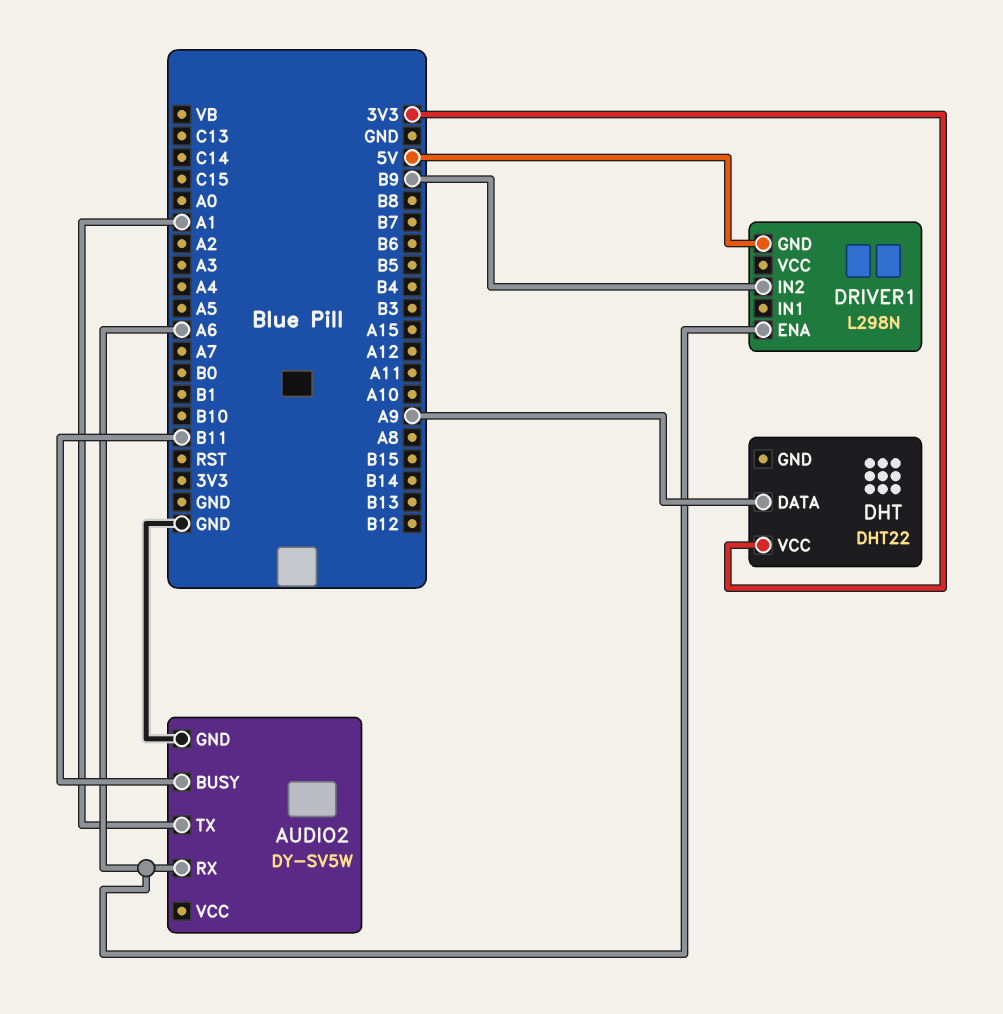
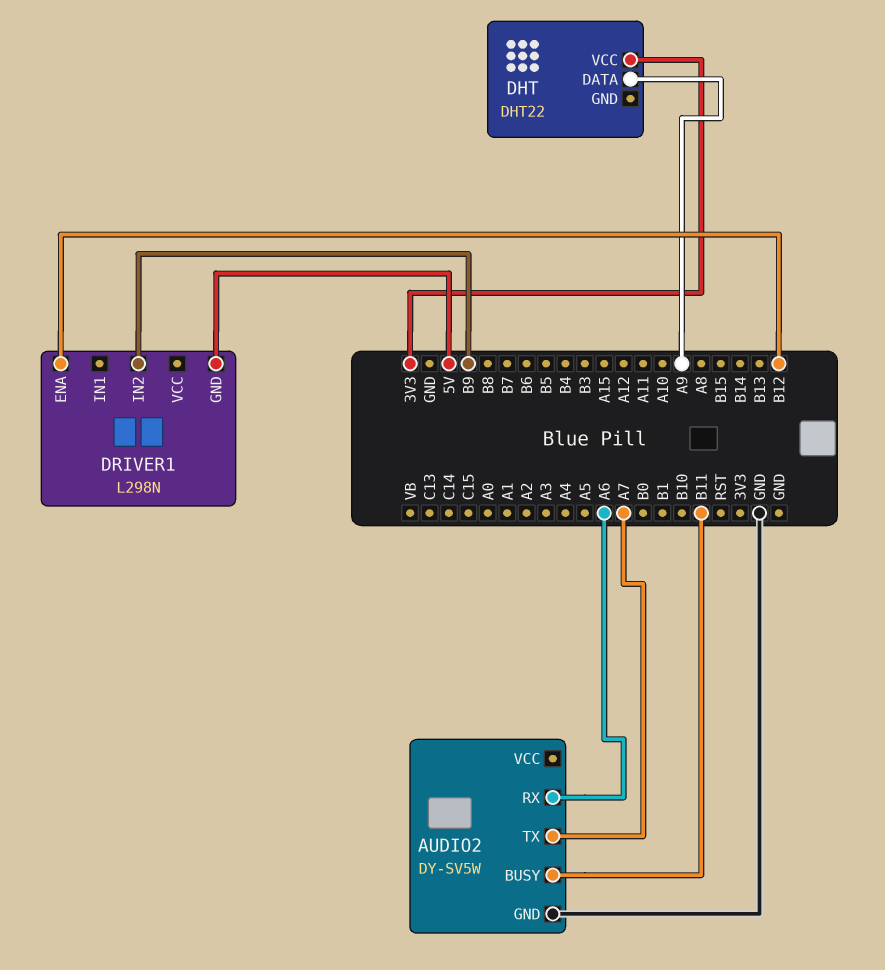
AUDIO2 pin TX: A1 -> A7
DRIVER1 pin ENA: A6 -> B12

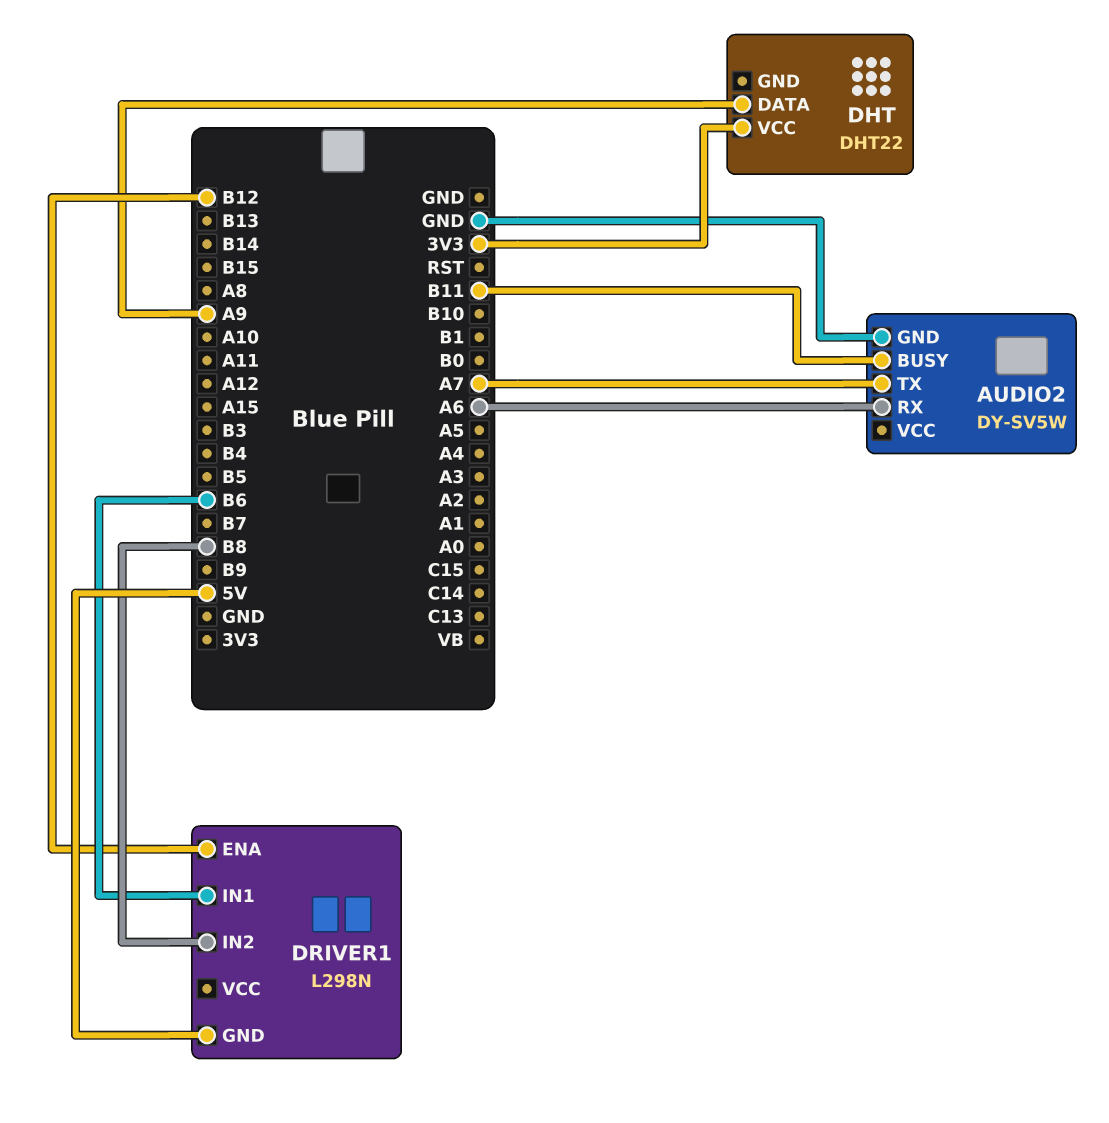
DRIVER1 pin IN1: none -> B6
DRIVER1 pin IN2: B9 -> B8

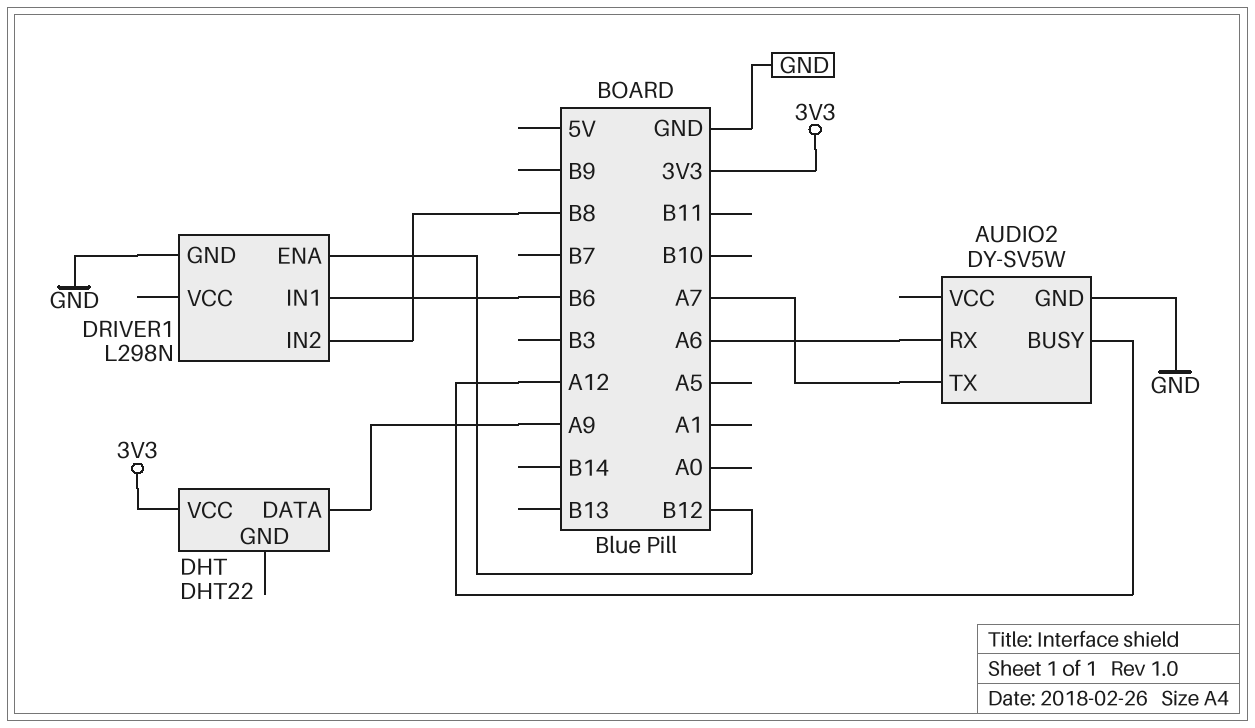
AUDIO2 pin BUSY: B11 -> A12
DRIVER1 pin GND: 5V -> GND

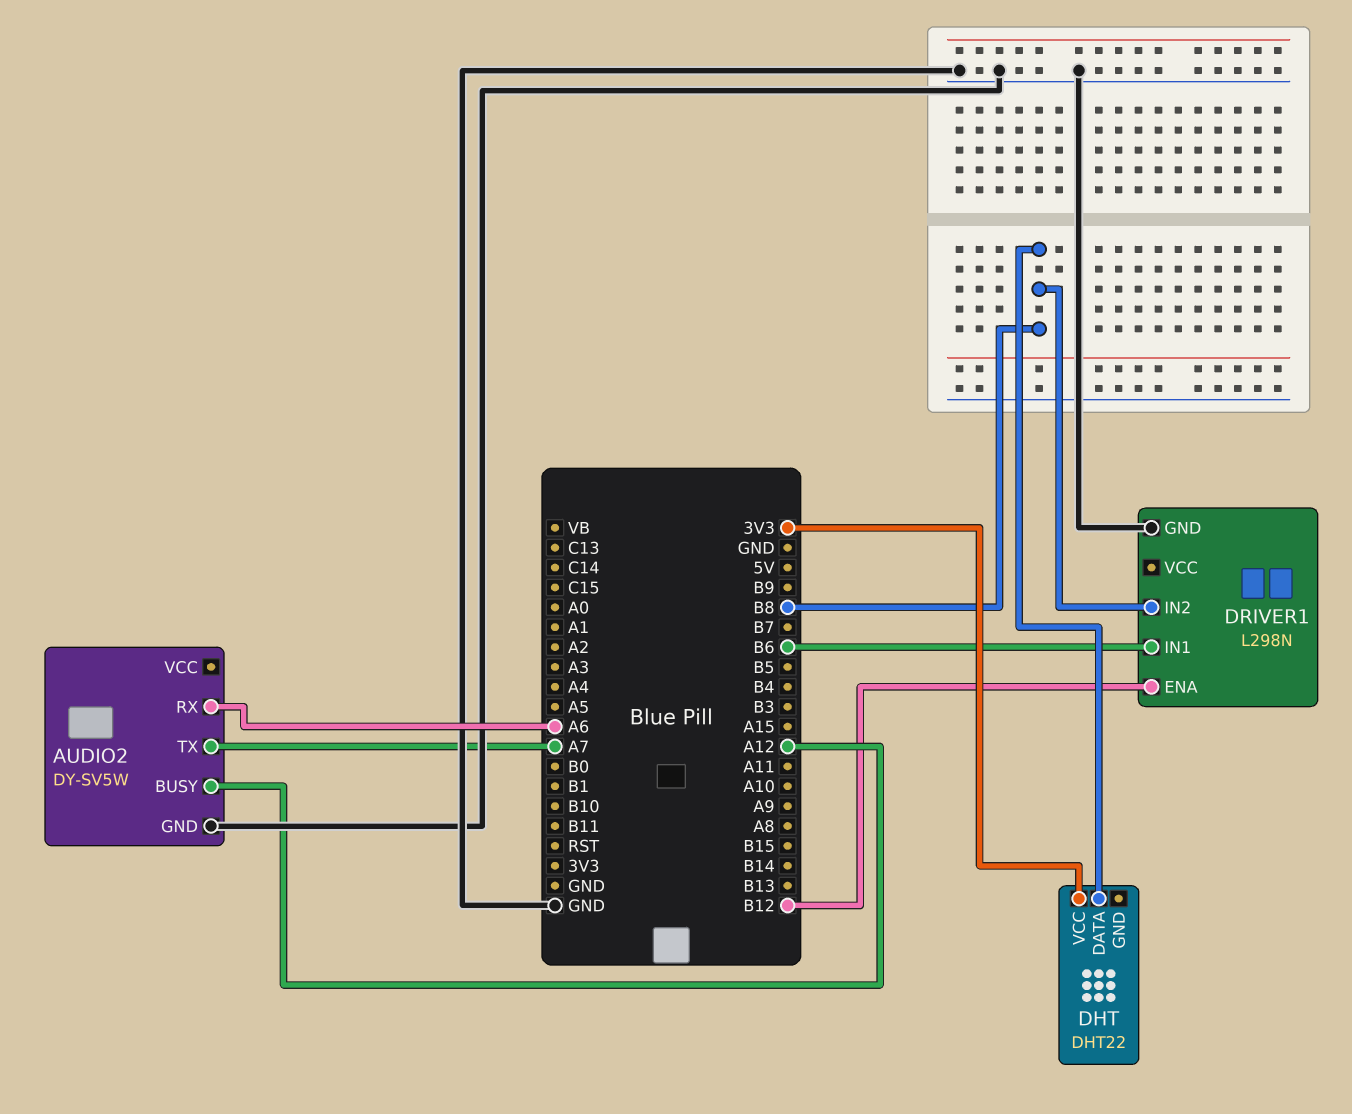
DHT pin DATA: A9 -> B8

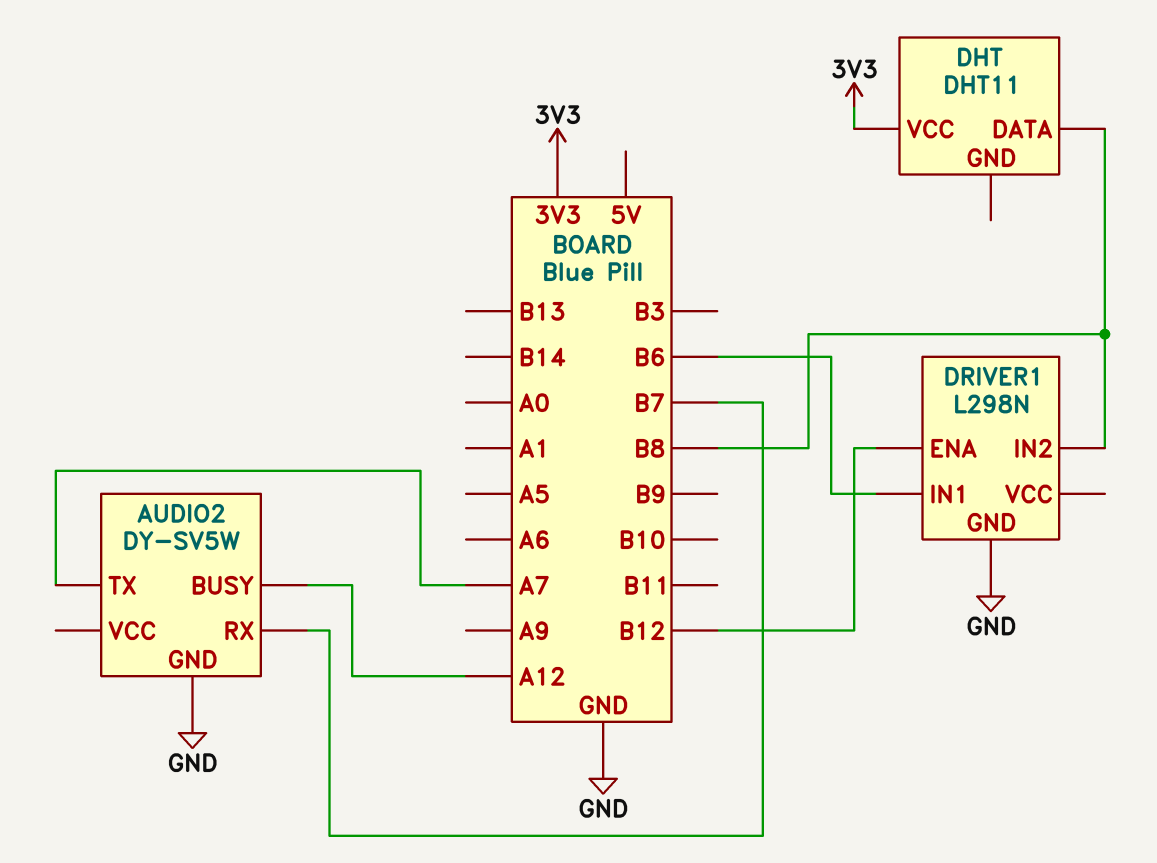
AUDIO2 pin RX: A6 -> B7
DHT: DHT22 -> DHT11

